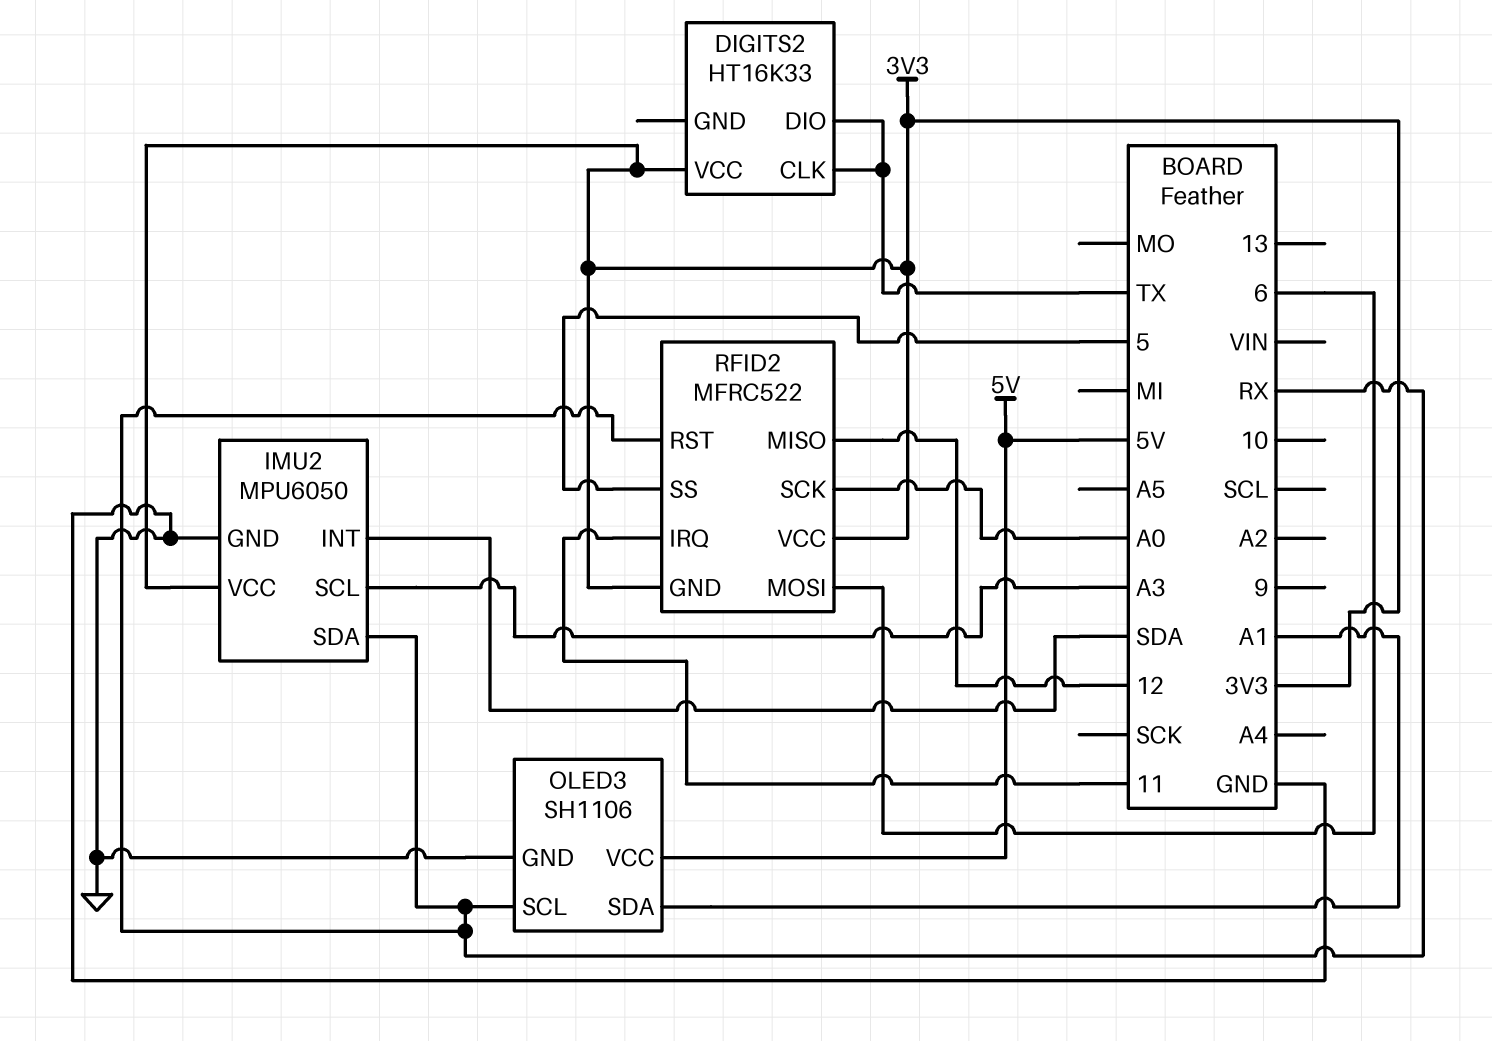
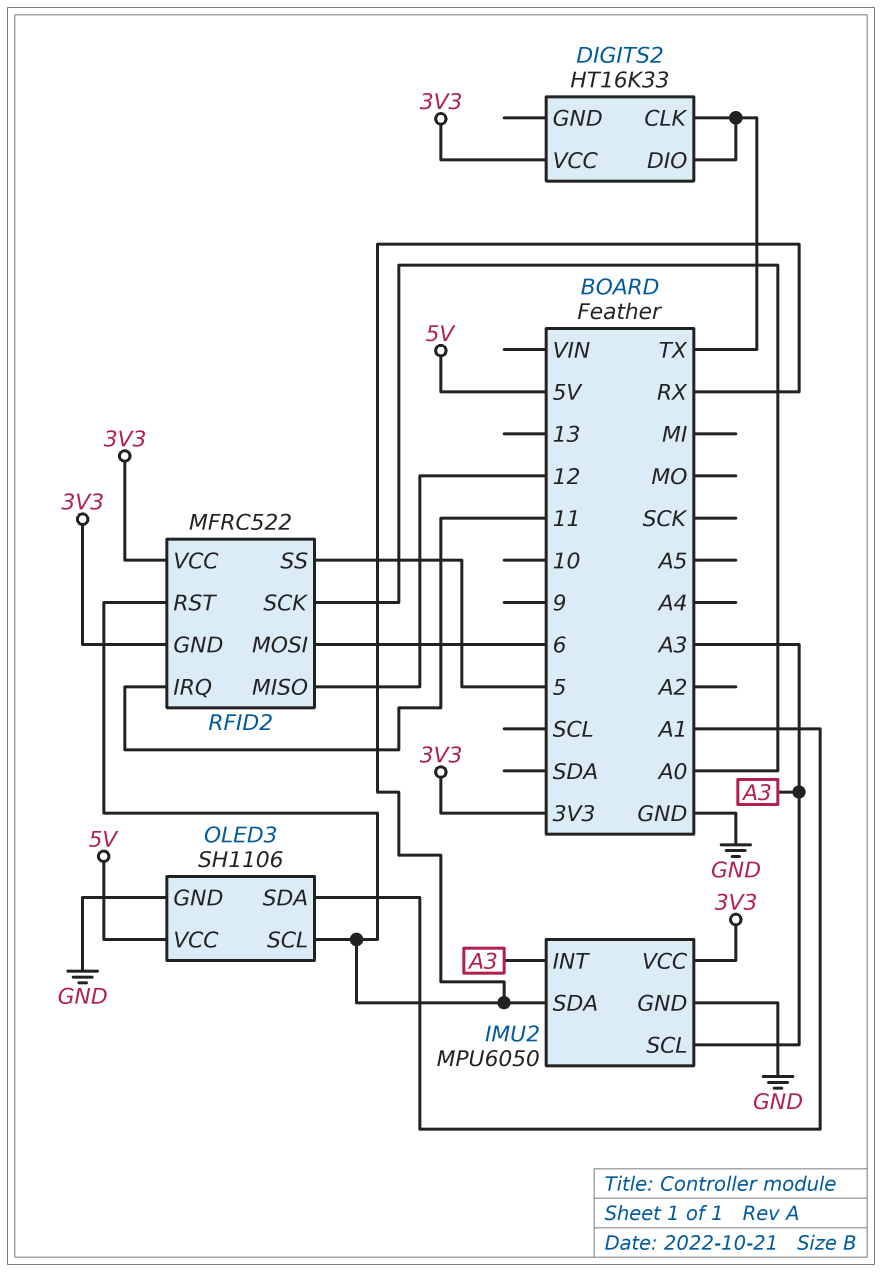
IMU2 pin INT: SDA -> A3

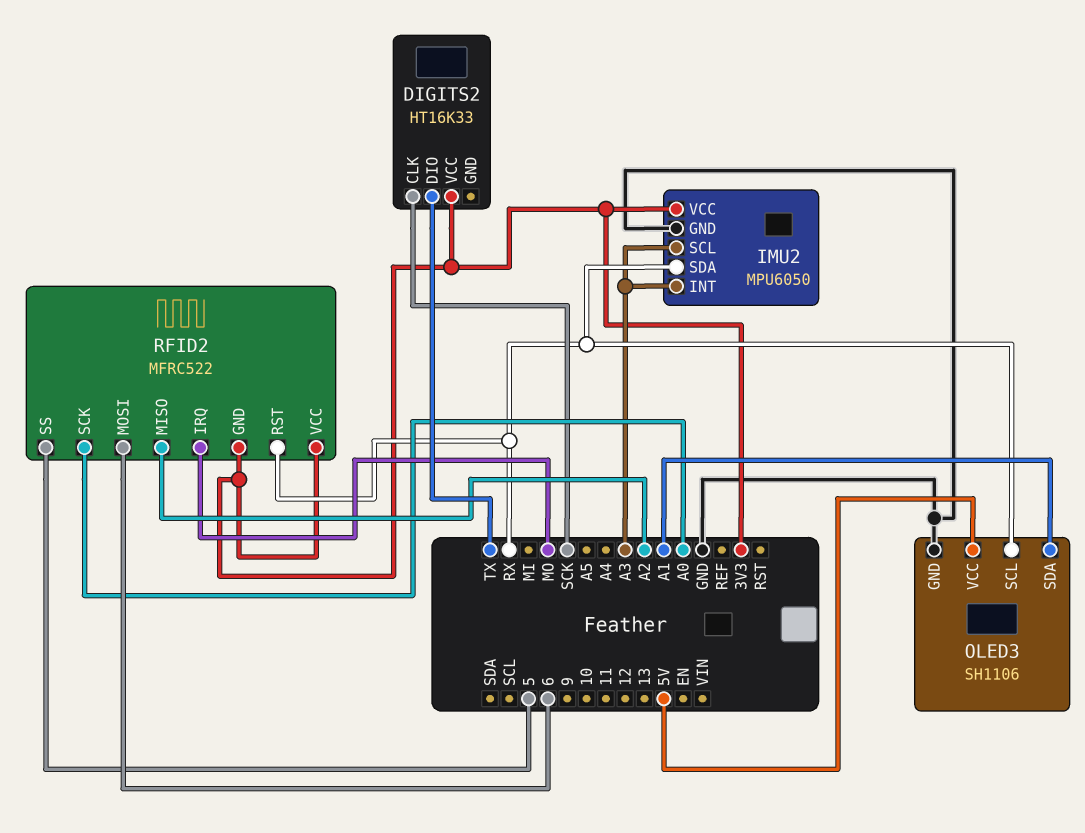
DIGITS2 pin CLK: TX -> SCK
RFID2 pin IRQ: 11 -> MO
RFID2 pin MISO: 12 -> A2

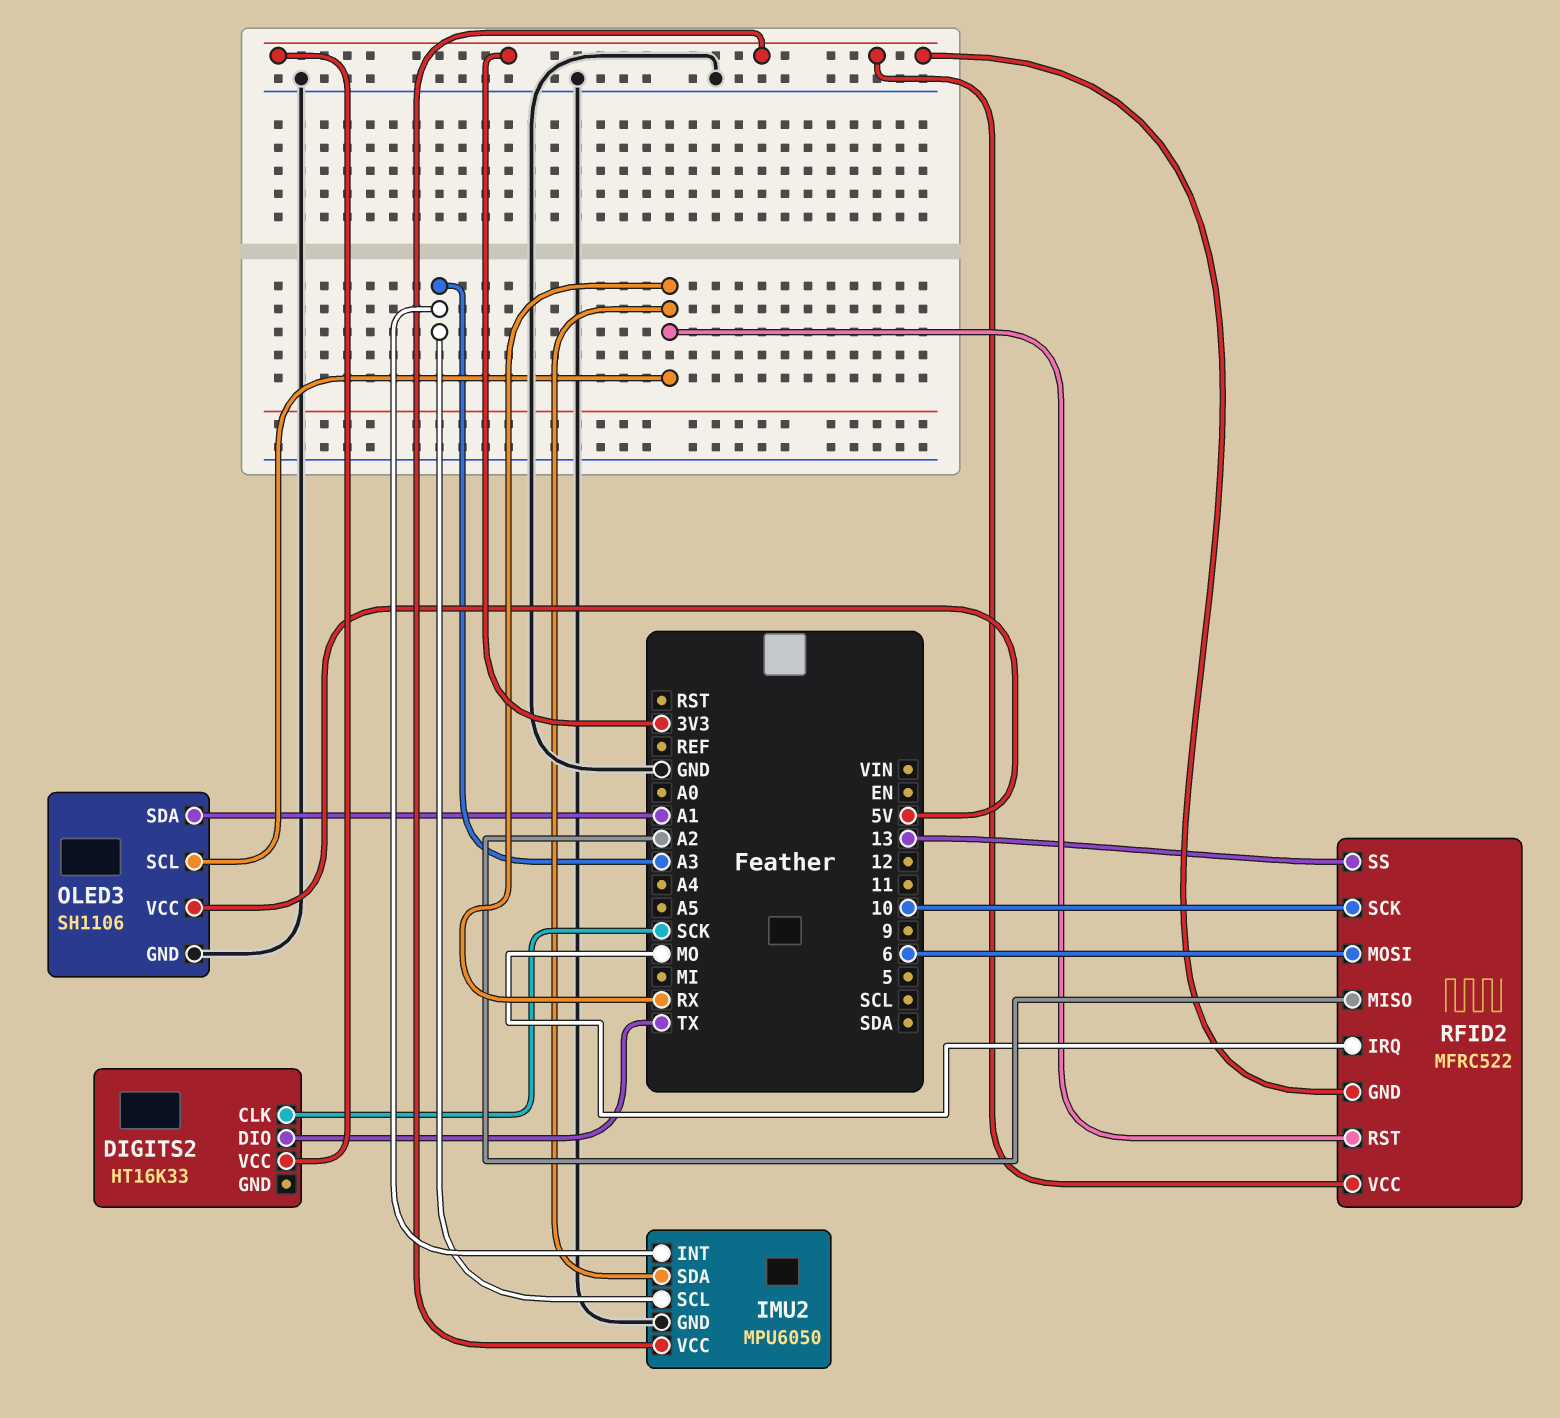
RFID2 pin SCK: A0 -> 10
RFID2 pin SS: 5 -> 13

